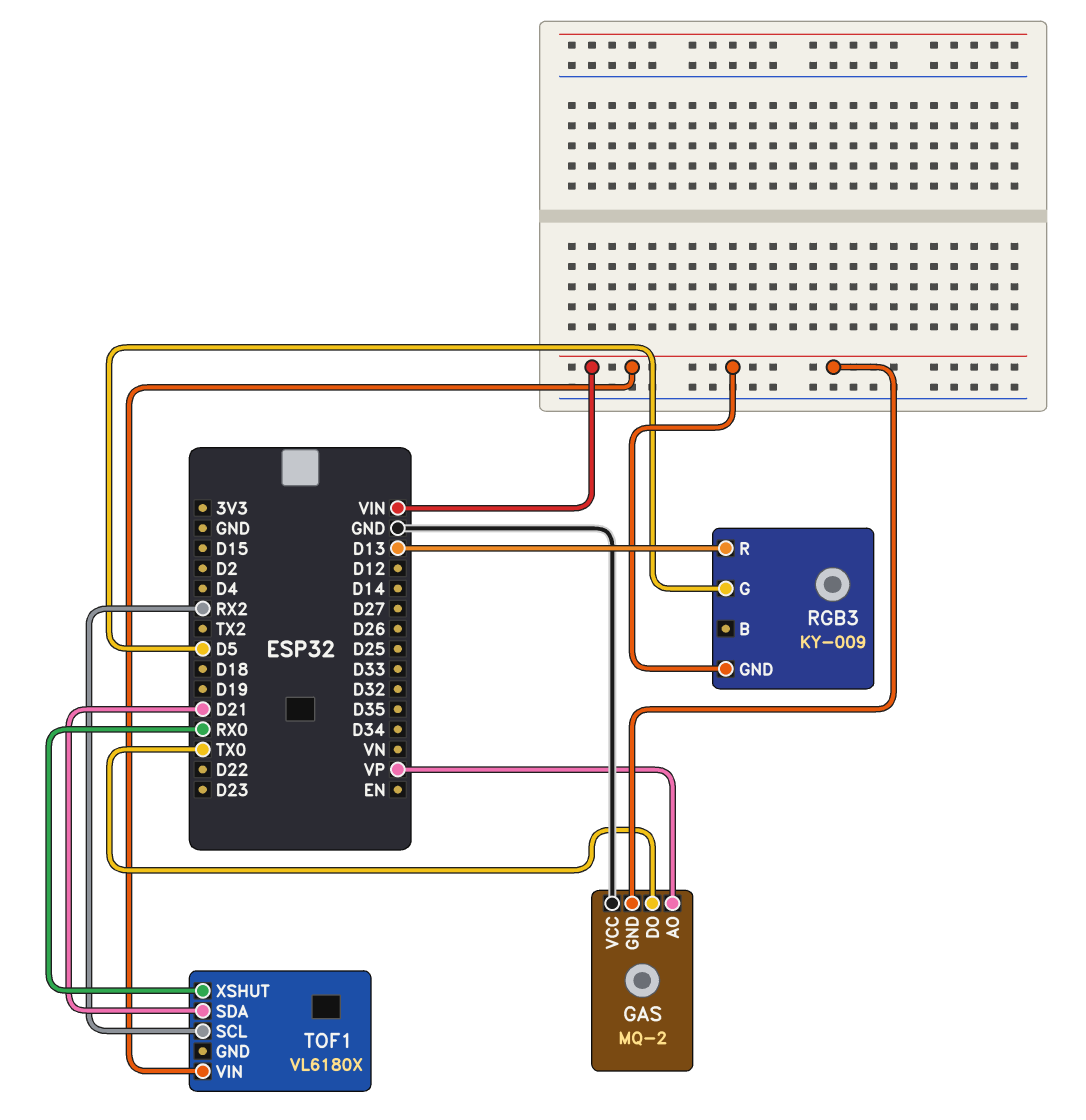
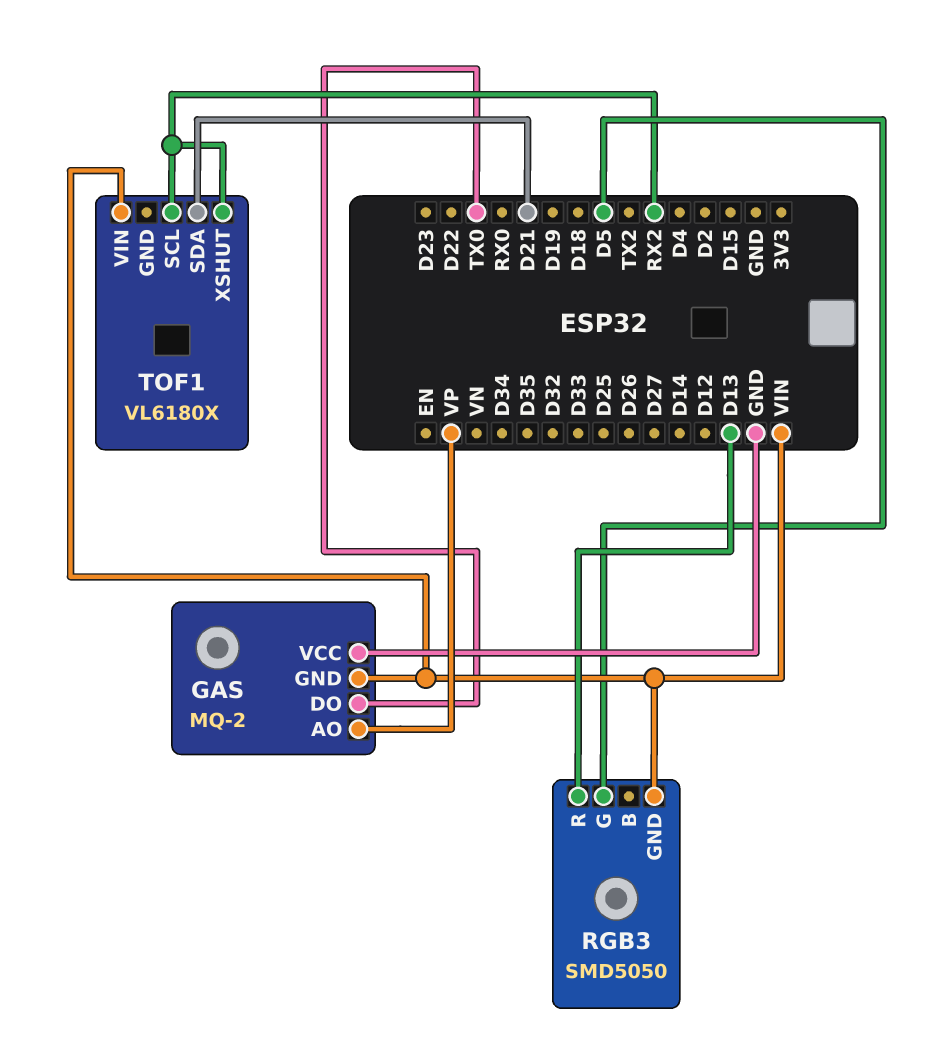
RGB3: KY-009 -> SMD5050
TOF1 pin XSHUT: RX0 -> RX2

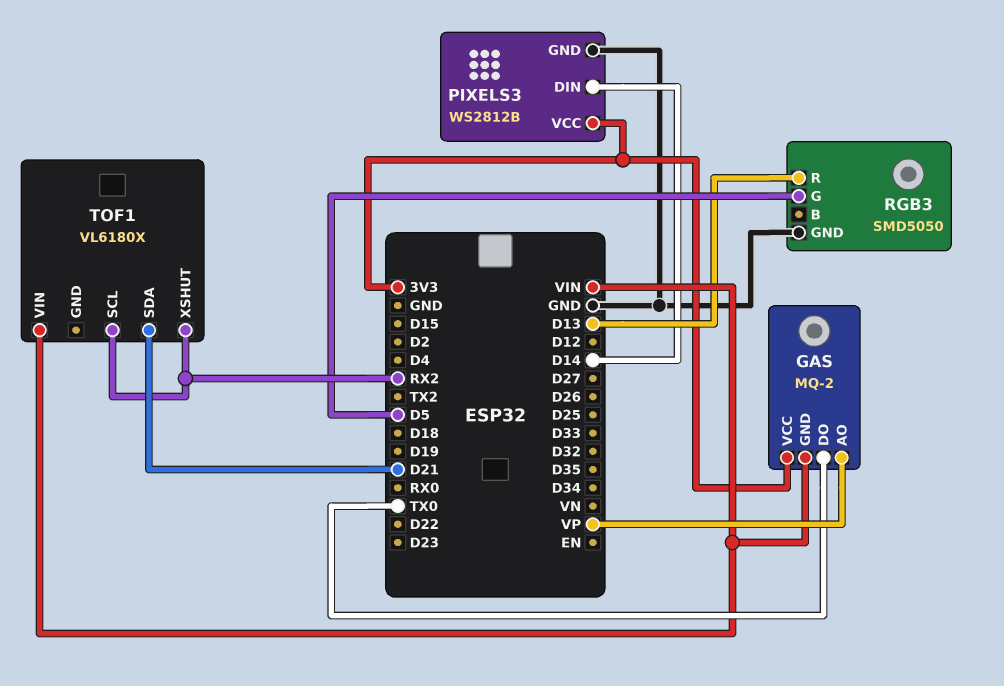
GAS pin VCC: GND -> 3V3
PIXELS3: none -> WS2812B
PIXELS3 pin DIN: none -> D14
PIXELS3 pin GND: none -> GND
PIXELS3 pin VCC: none -> 3V3
RGB3 pin GND: VIN -> GND

